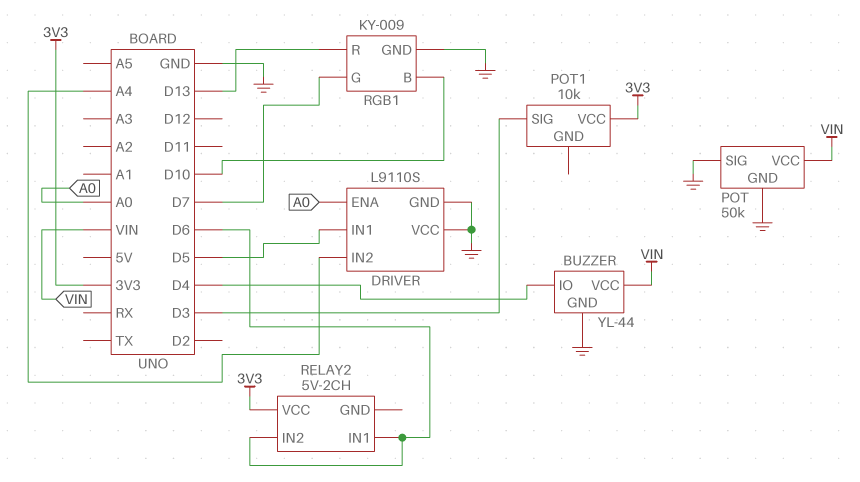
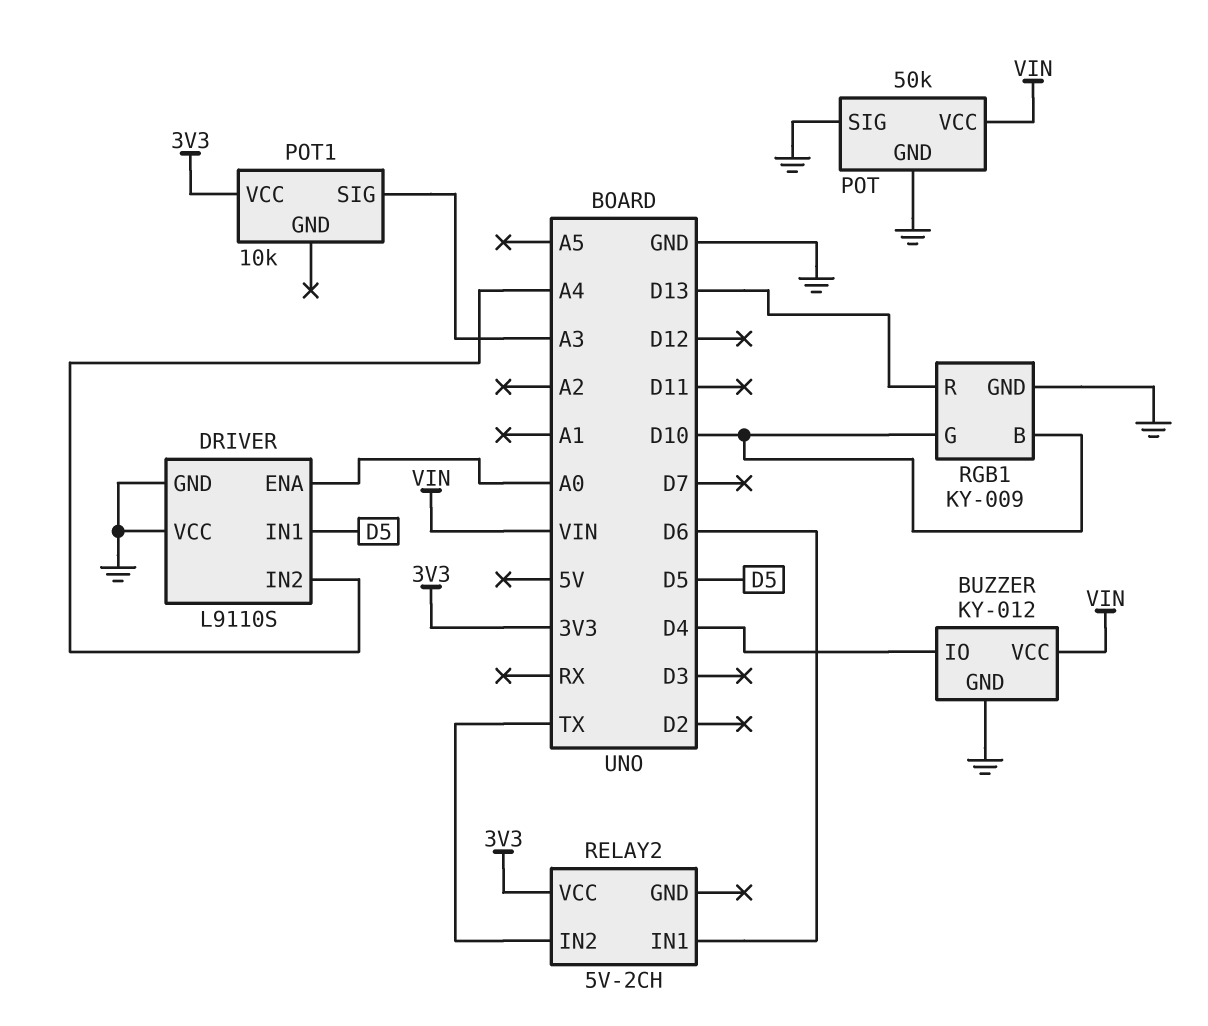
BUZZER: YL-44 -> KY-012
POT1 pin SIG: D3 -> A3
RELAY2 pin IN2: D6 -> TX
RGB1 pin G: D7 -> D10

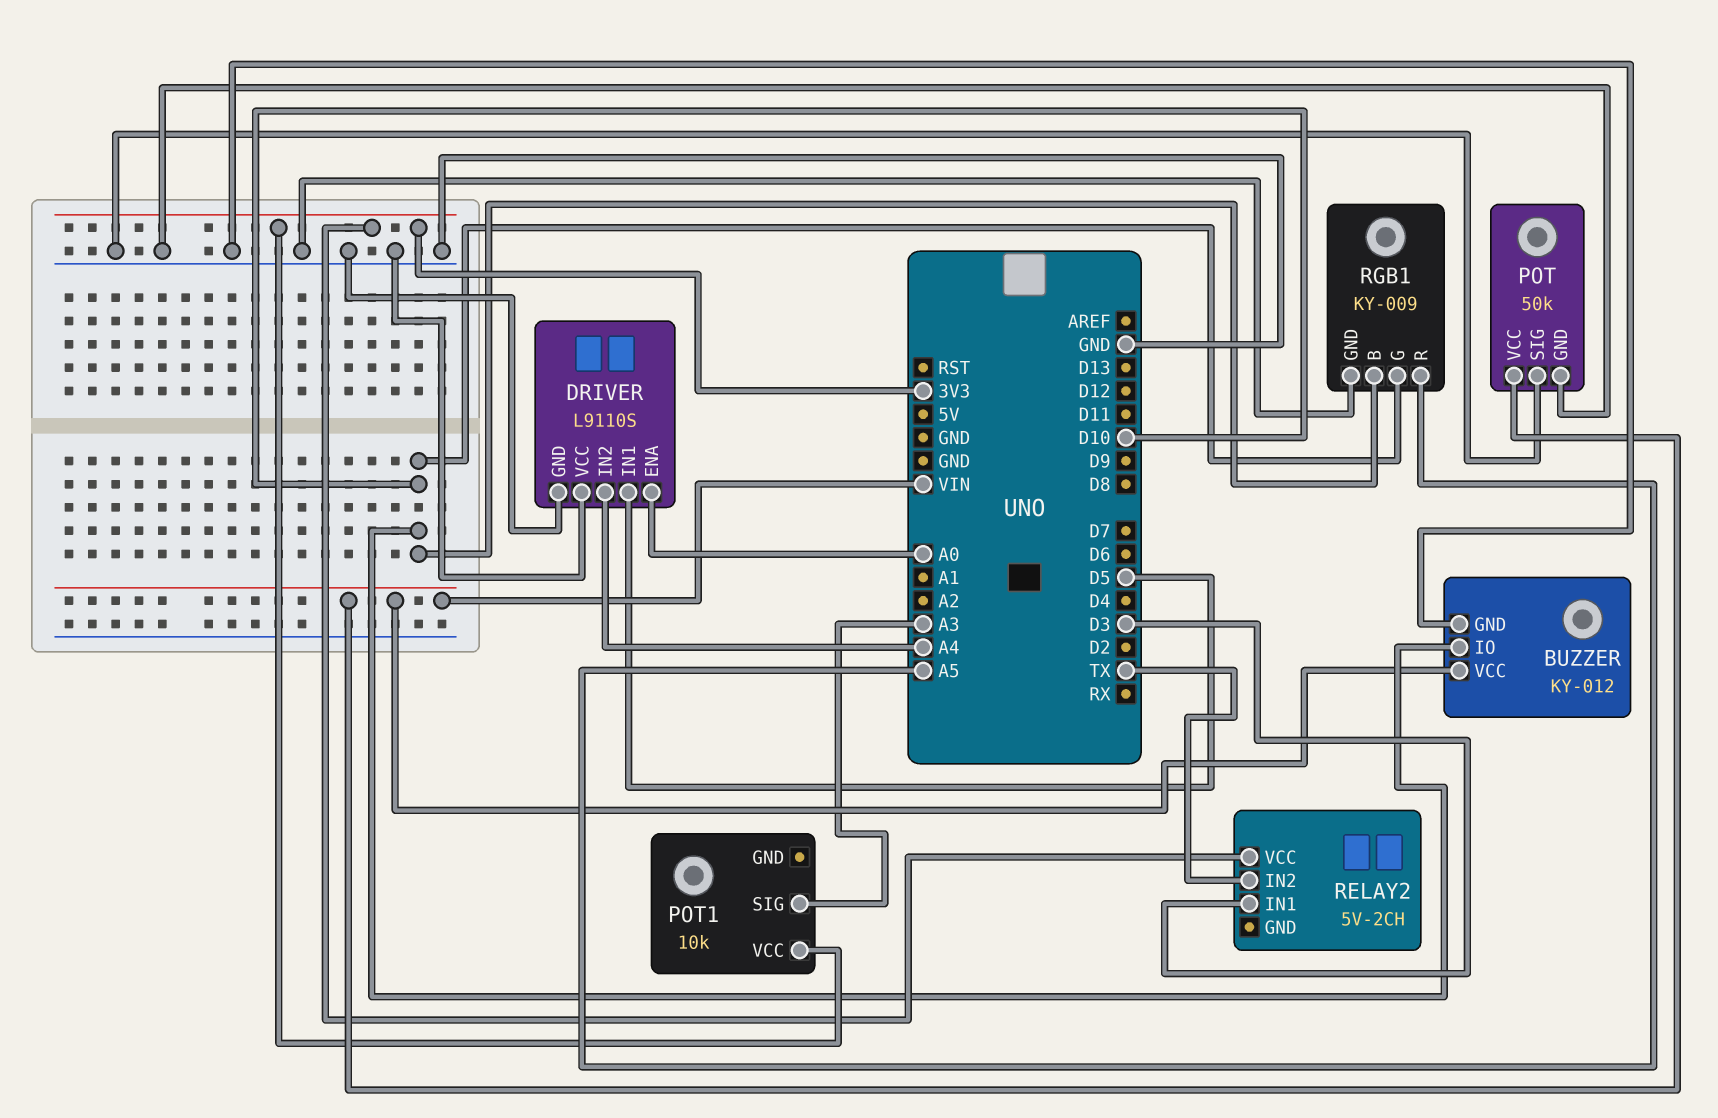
BUZZER pin IO: D4 -> D10
RELAY2 pin IN1: D6 -> D3
RGB1 pin R: D13 -> A5

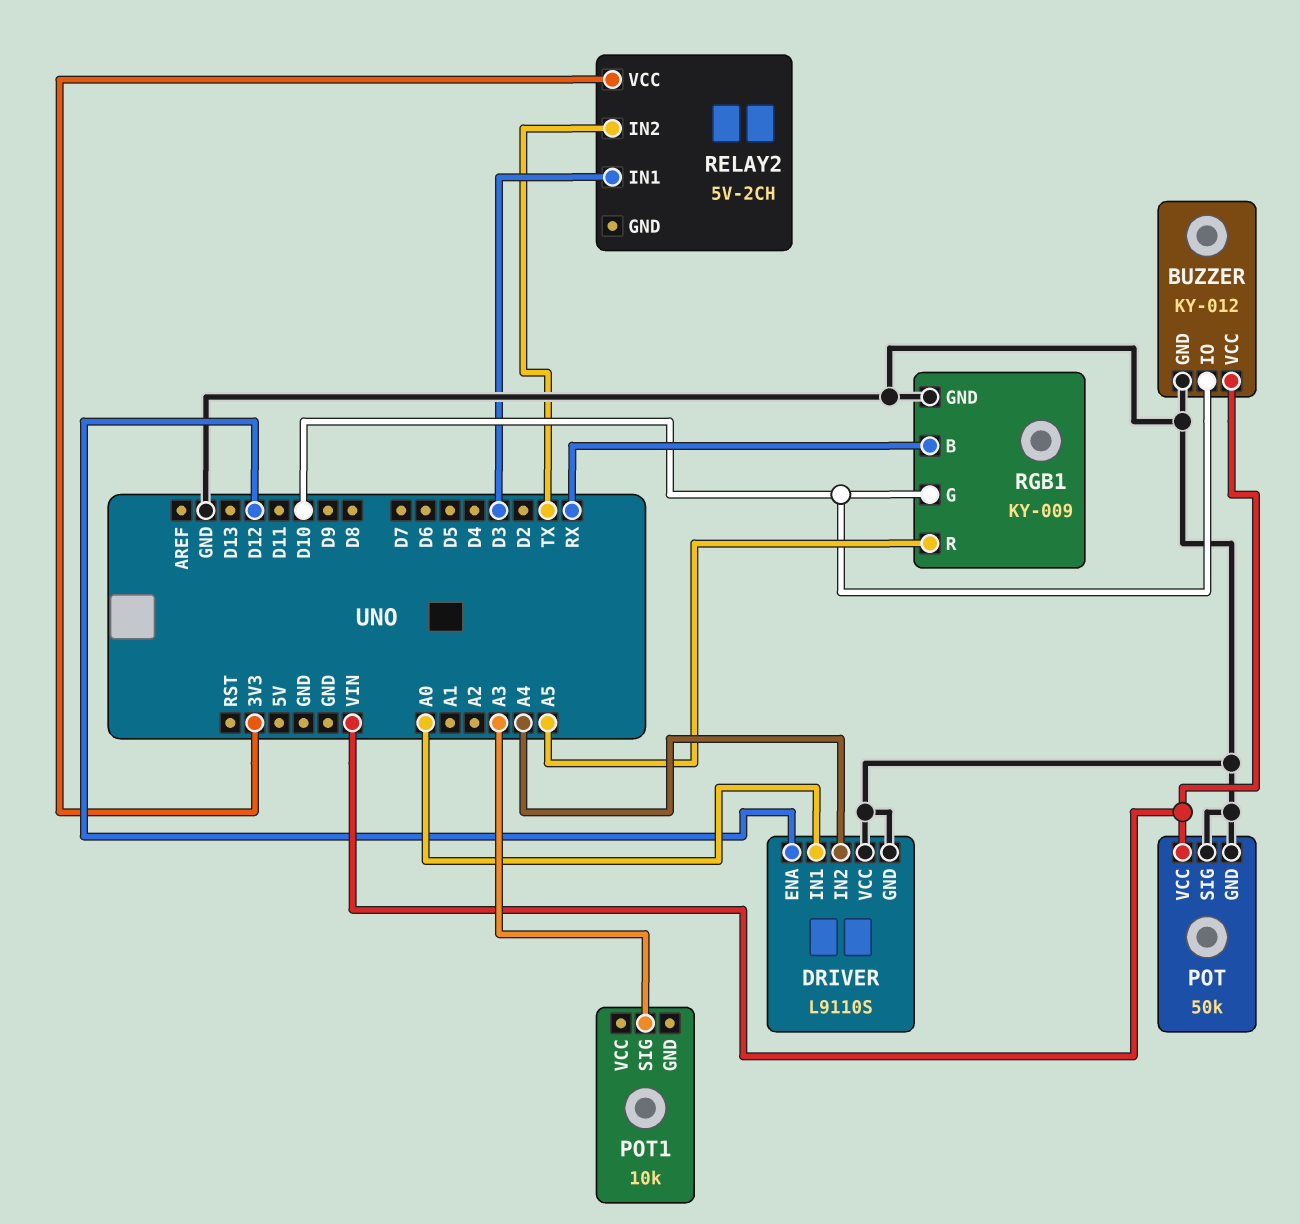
DRIVER pin ENA: A0 -> D12
DRIVER pin IN1: D5 -> A0
POT1 pin VCC: 3V3 -> none
RGB1 pin B: D10 -> RX

